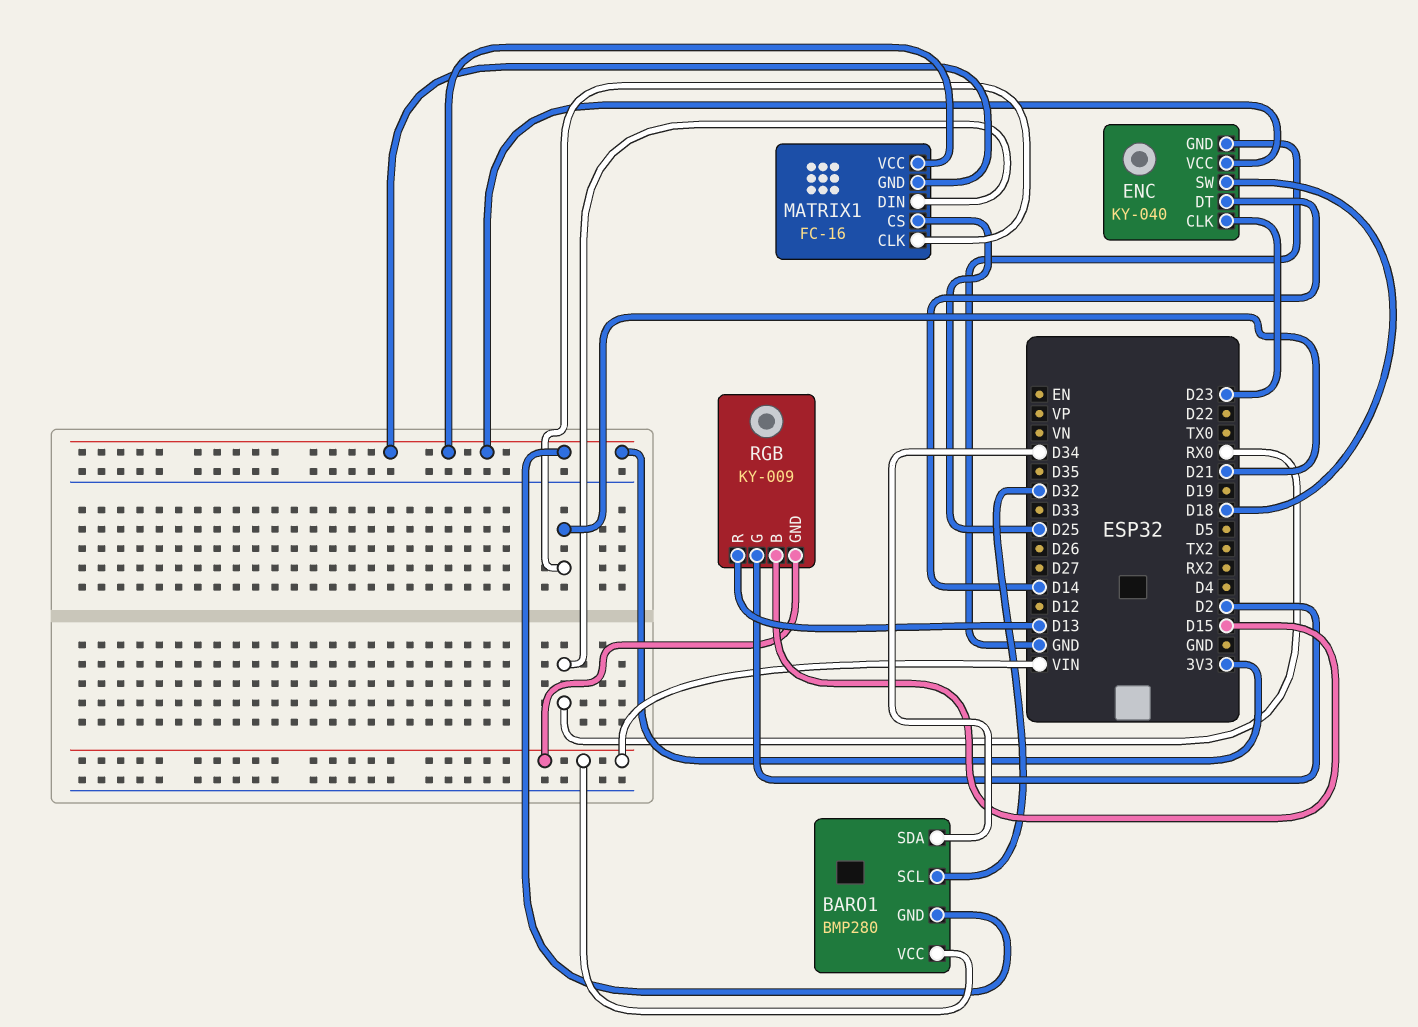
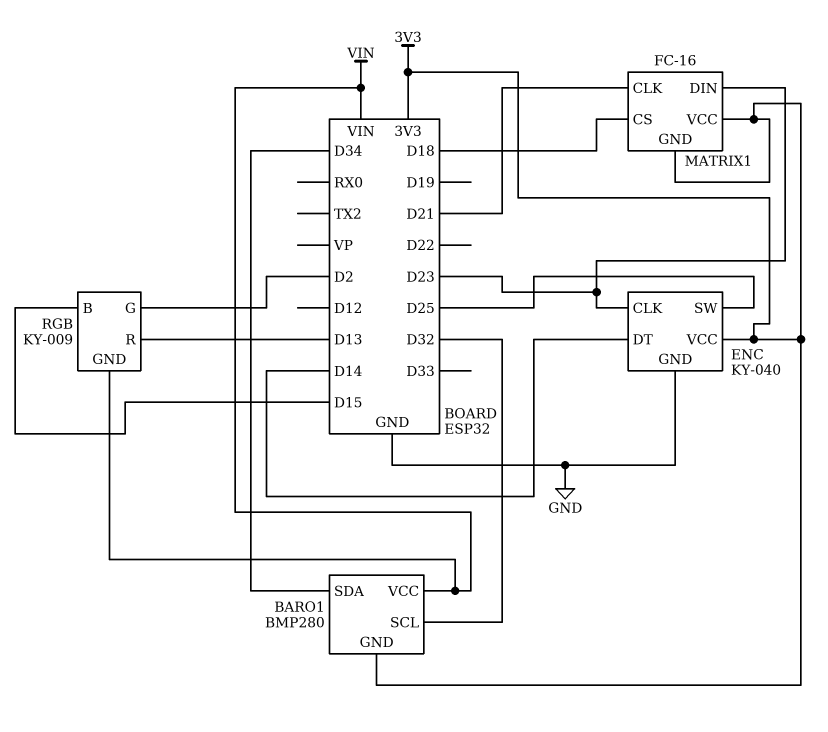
ENC pin SW: D18 -> D25
MATRIX1 pin CS: D25 -> D18
MATRIX1 pin DIN: RX0 -> D23

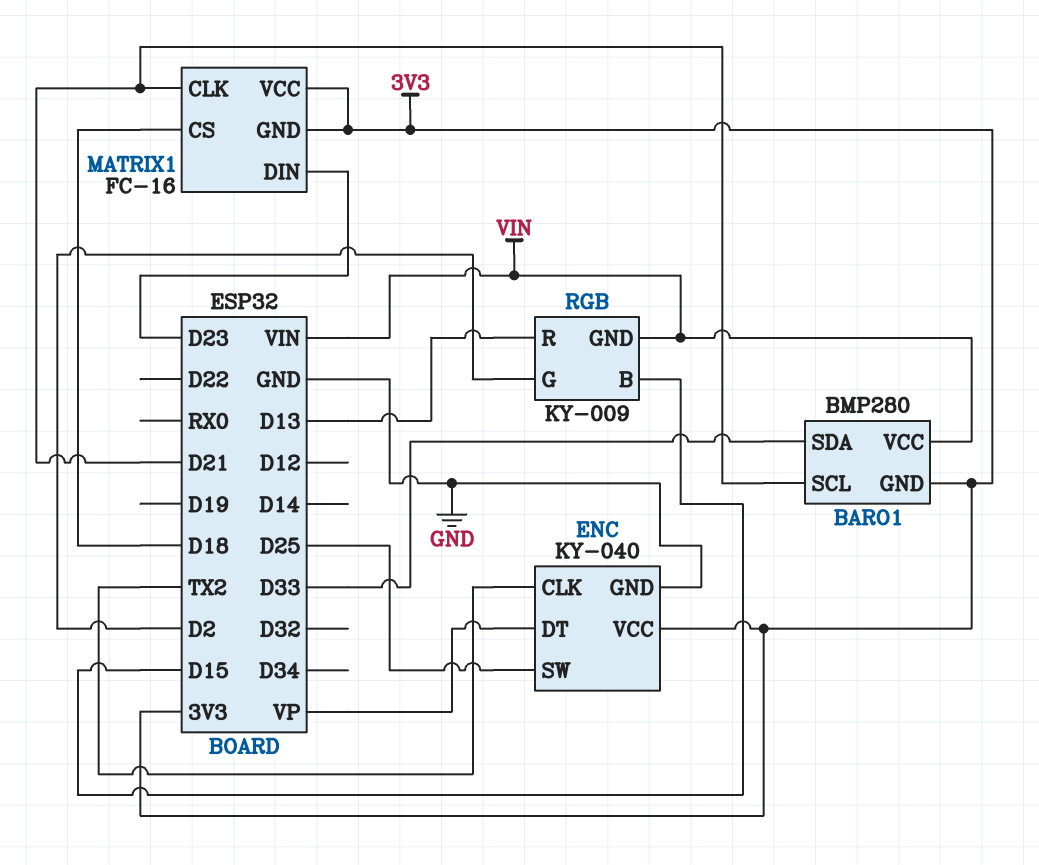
BARO1 pin SCL: D32 -> D21
BARO1 pin SDA: D34 -> D33
ENC pin CLK: D23 -> TX2
ENC pin DT: D14 -> VP

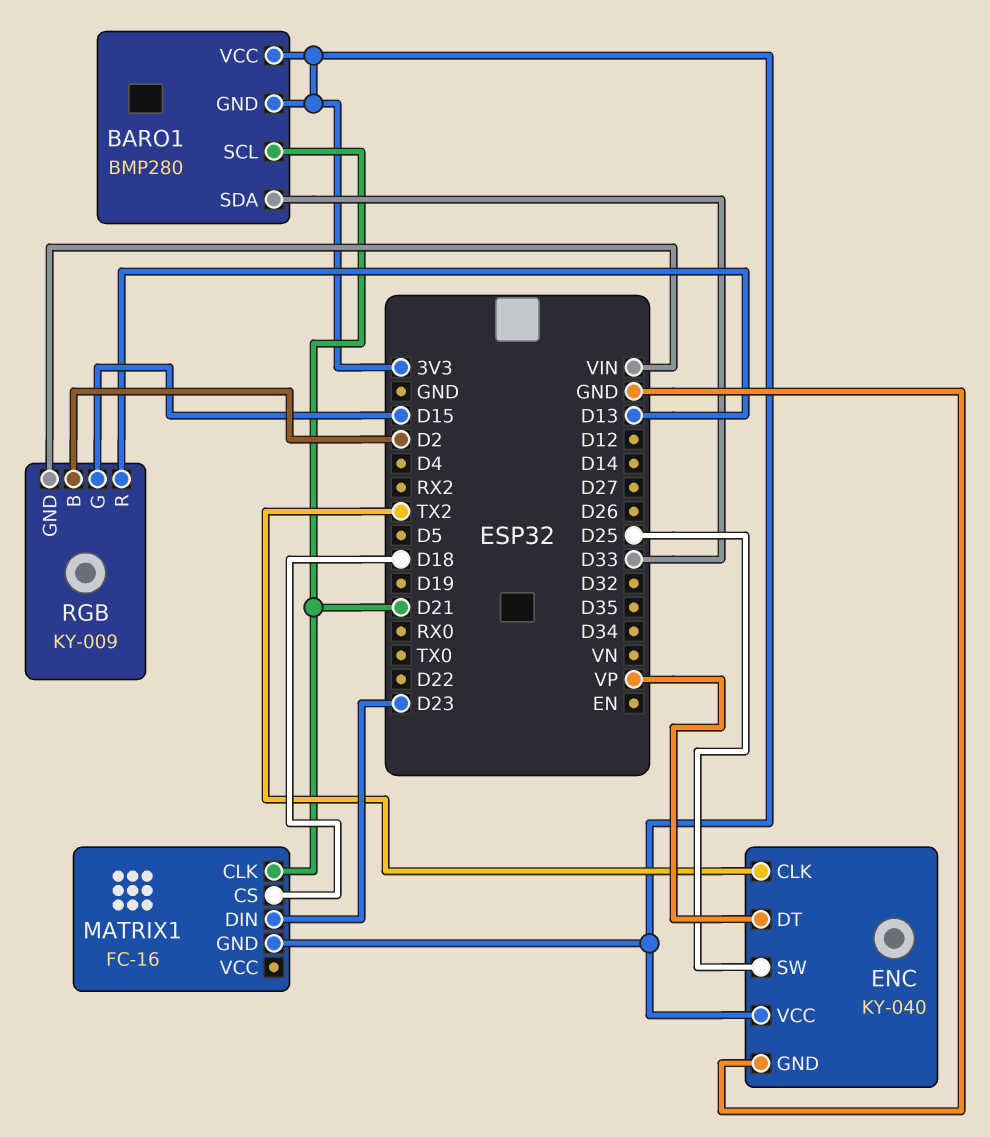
BARO1 pin VCC: VIN -> 3V3
MATRIX1 pin VCC: 3V3 -> none
RGB pin B: D15 -> D2
RGB pin G: D2 -> D15

